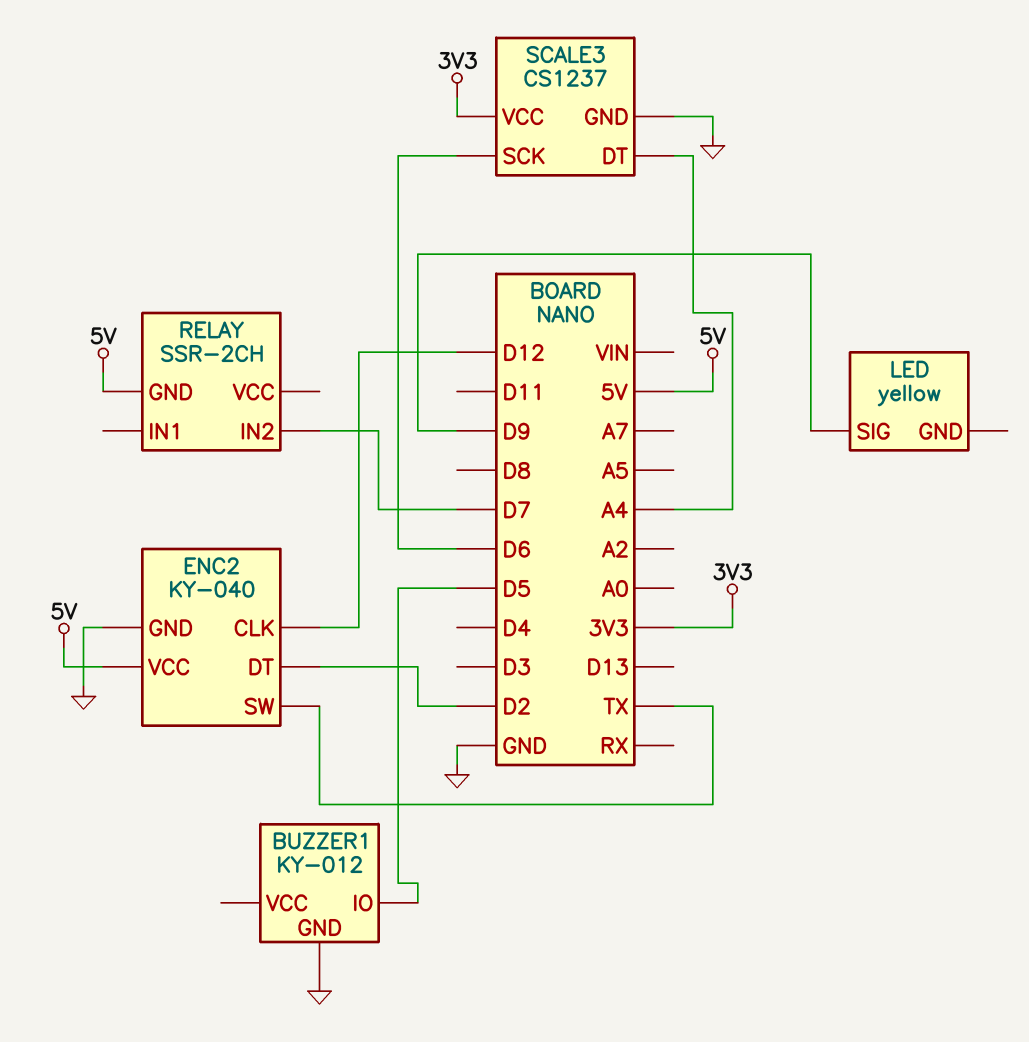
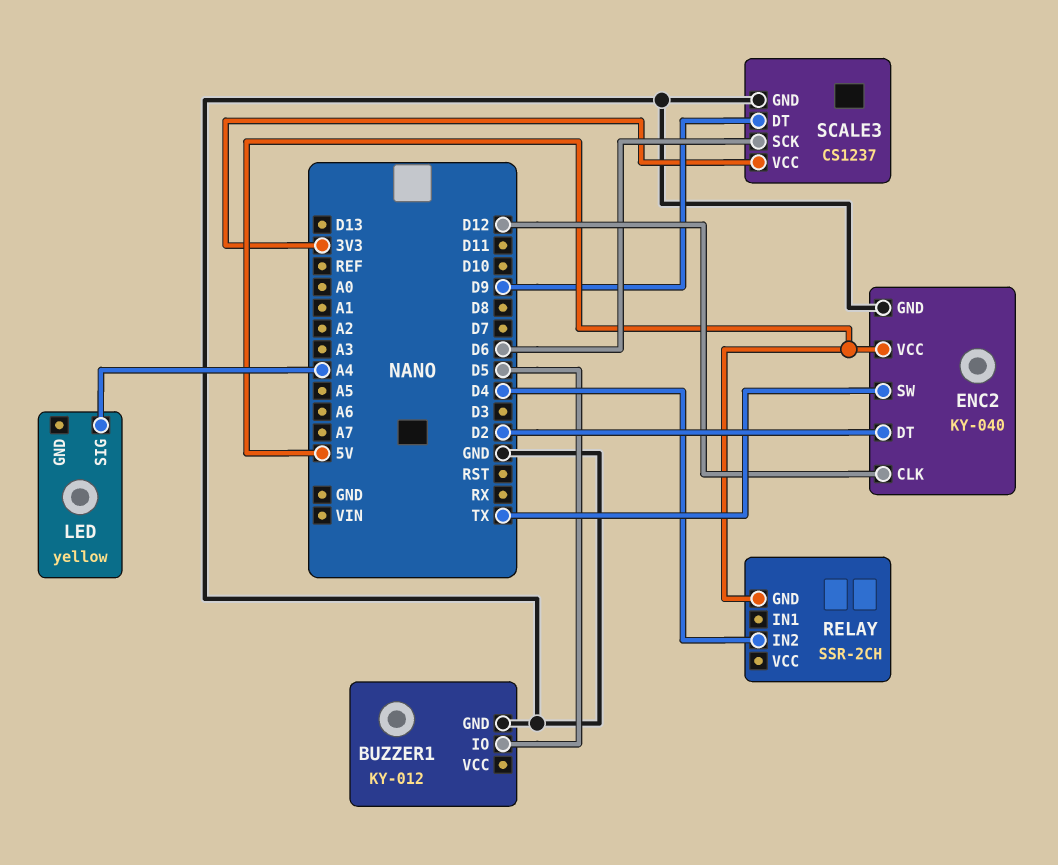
LED pin SIG: D9 -> A4
RELAY pin IN2: D7 -> D4
SCALE3 pin DT: A4 -> D9

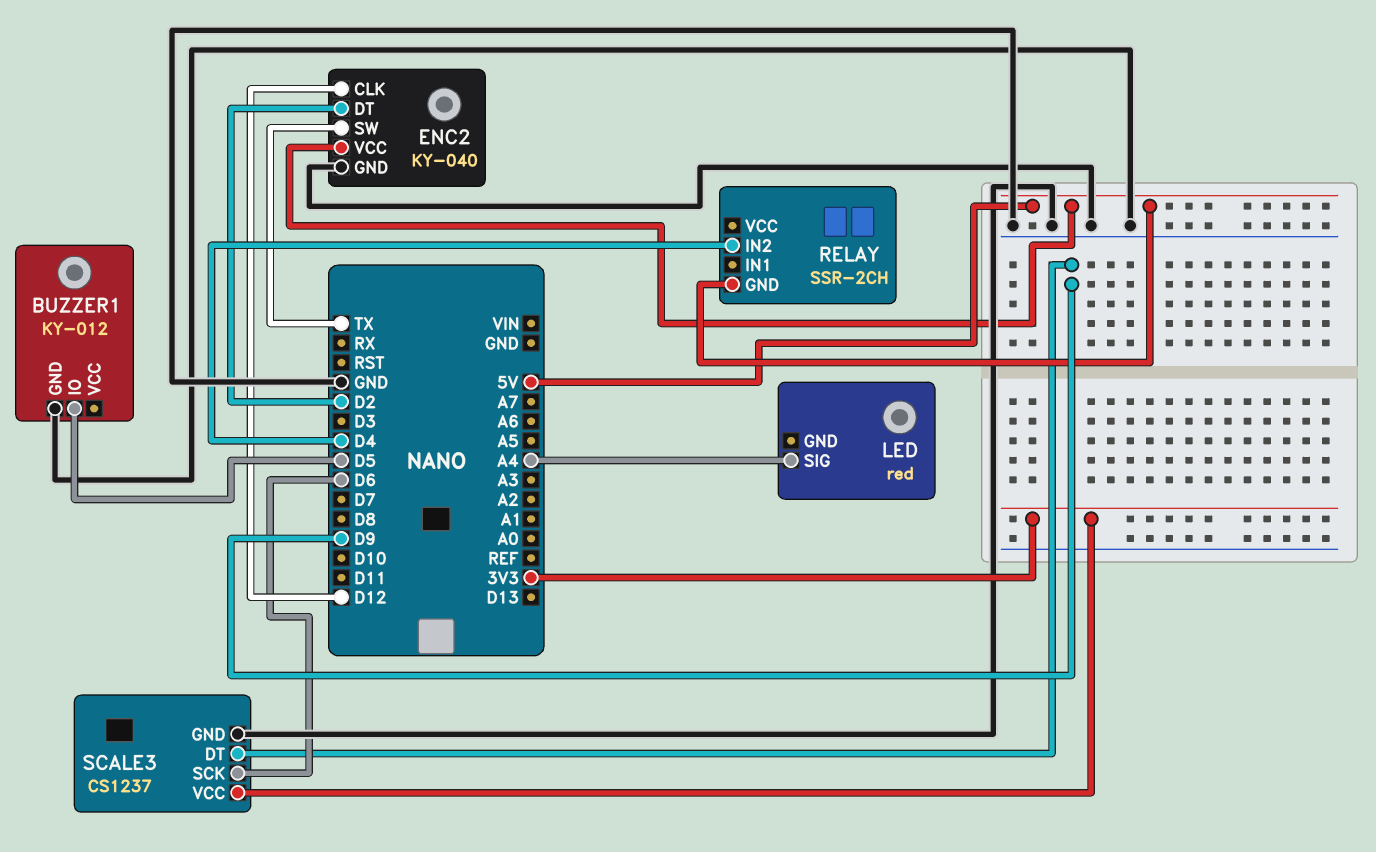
LED: yellow -> red

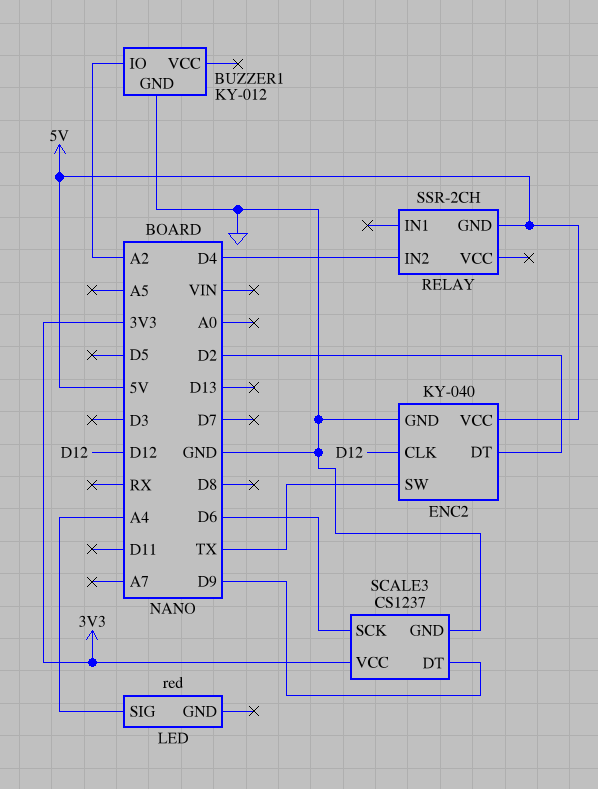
BUZZER1 pin IO: D5 -> A2

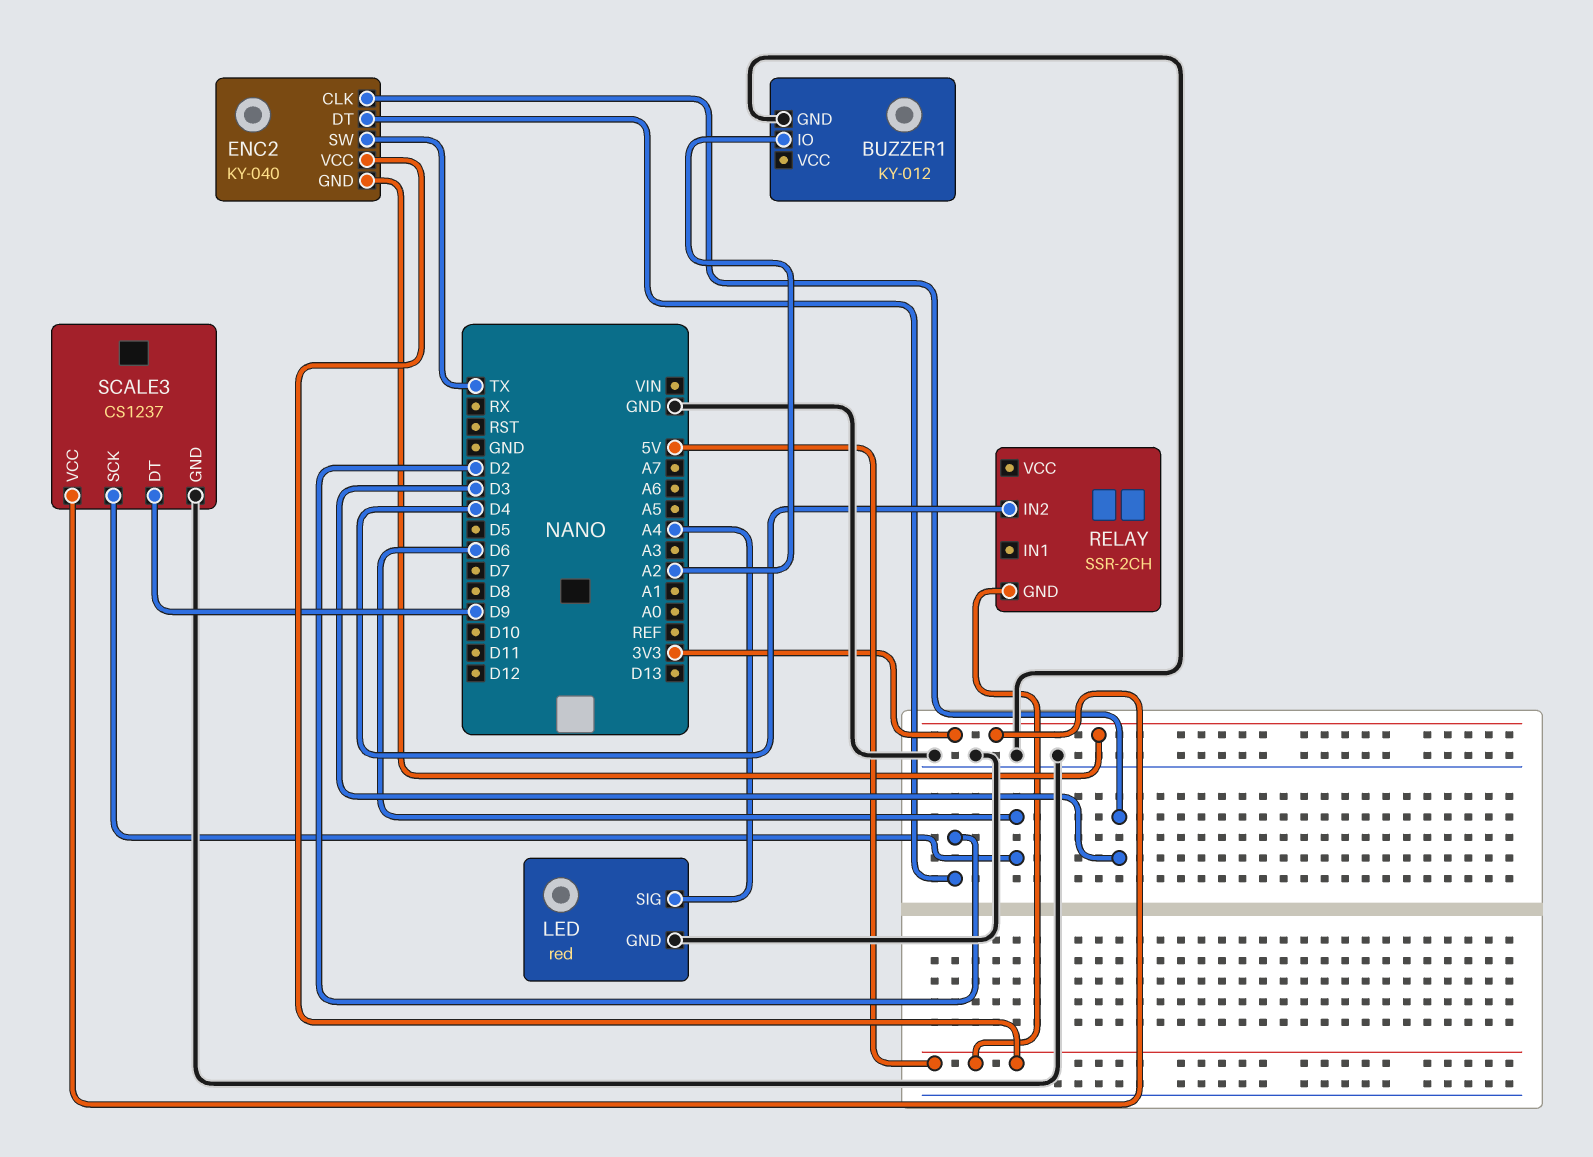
ENC2 pin CLK: D12 -> D3
ENC2 pin GND: GND -> 3V3
LED pin GND: none -> GND

